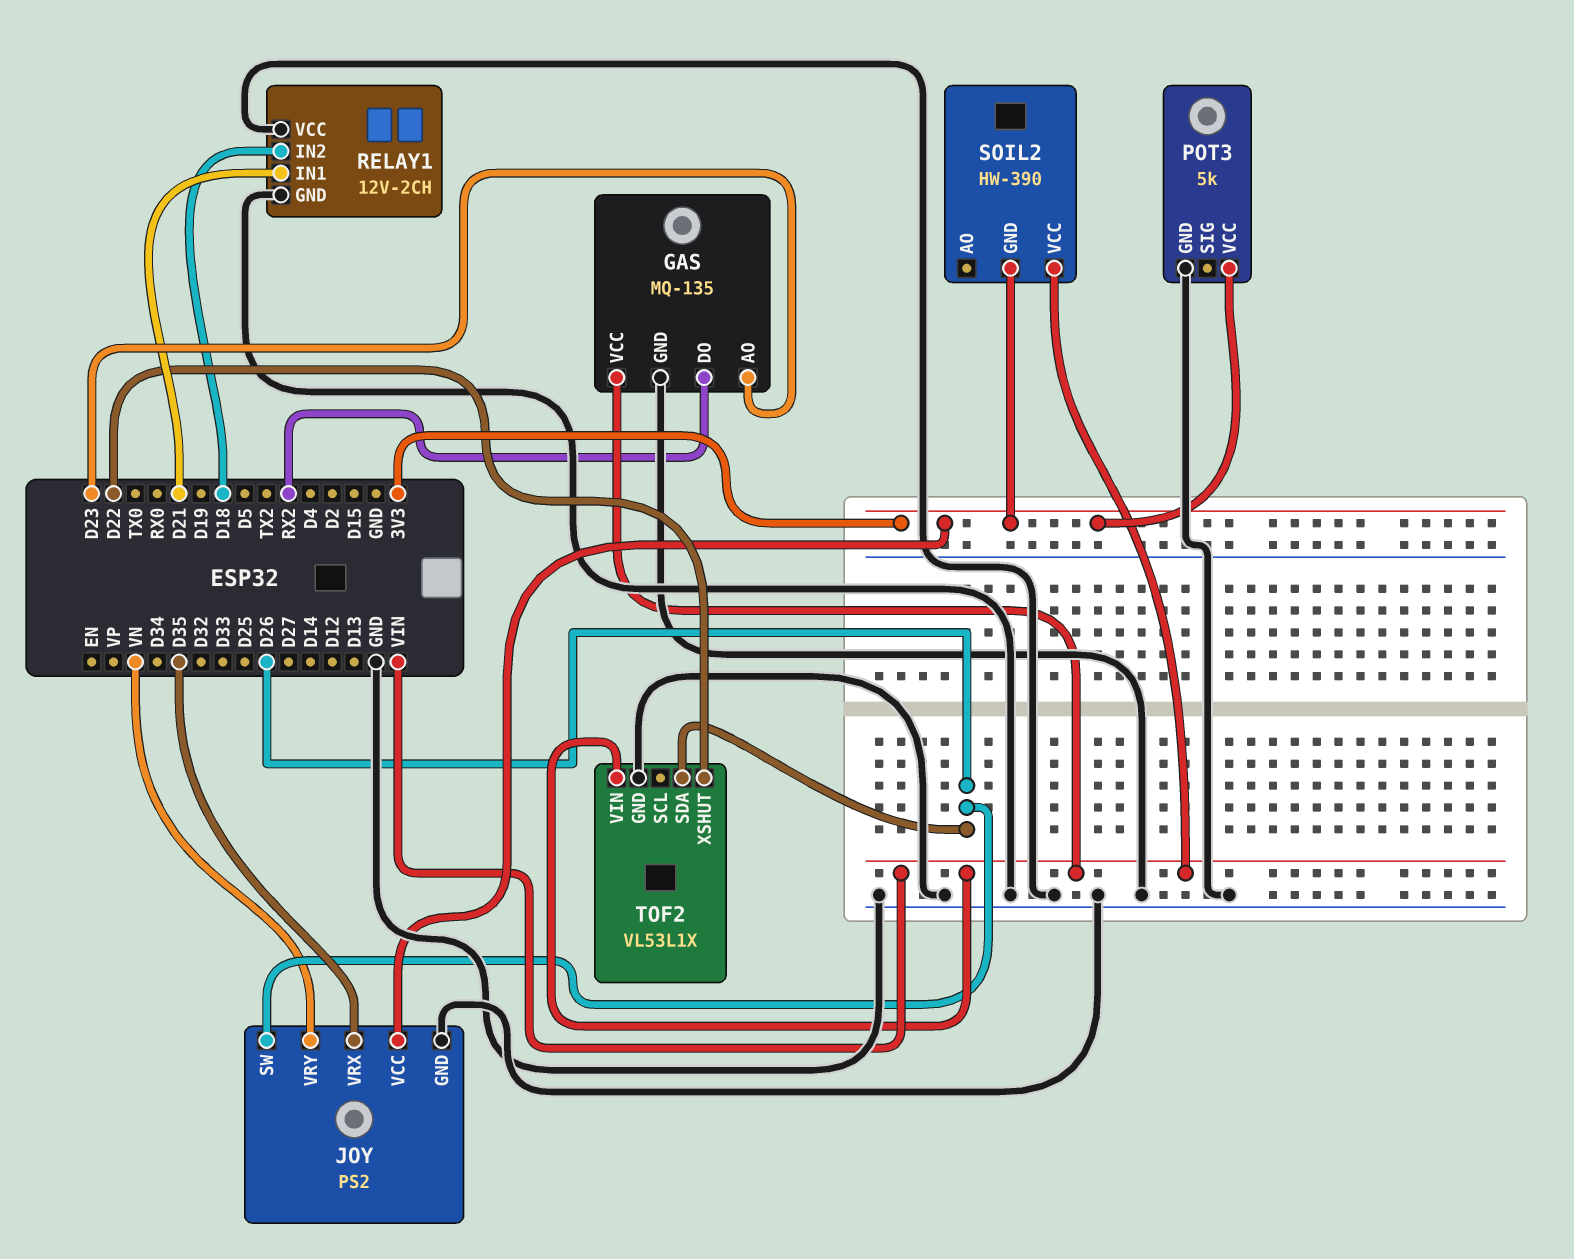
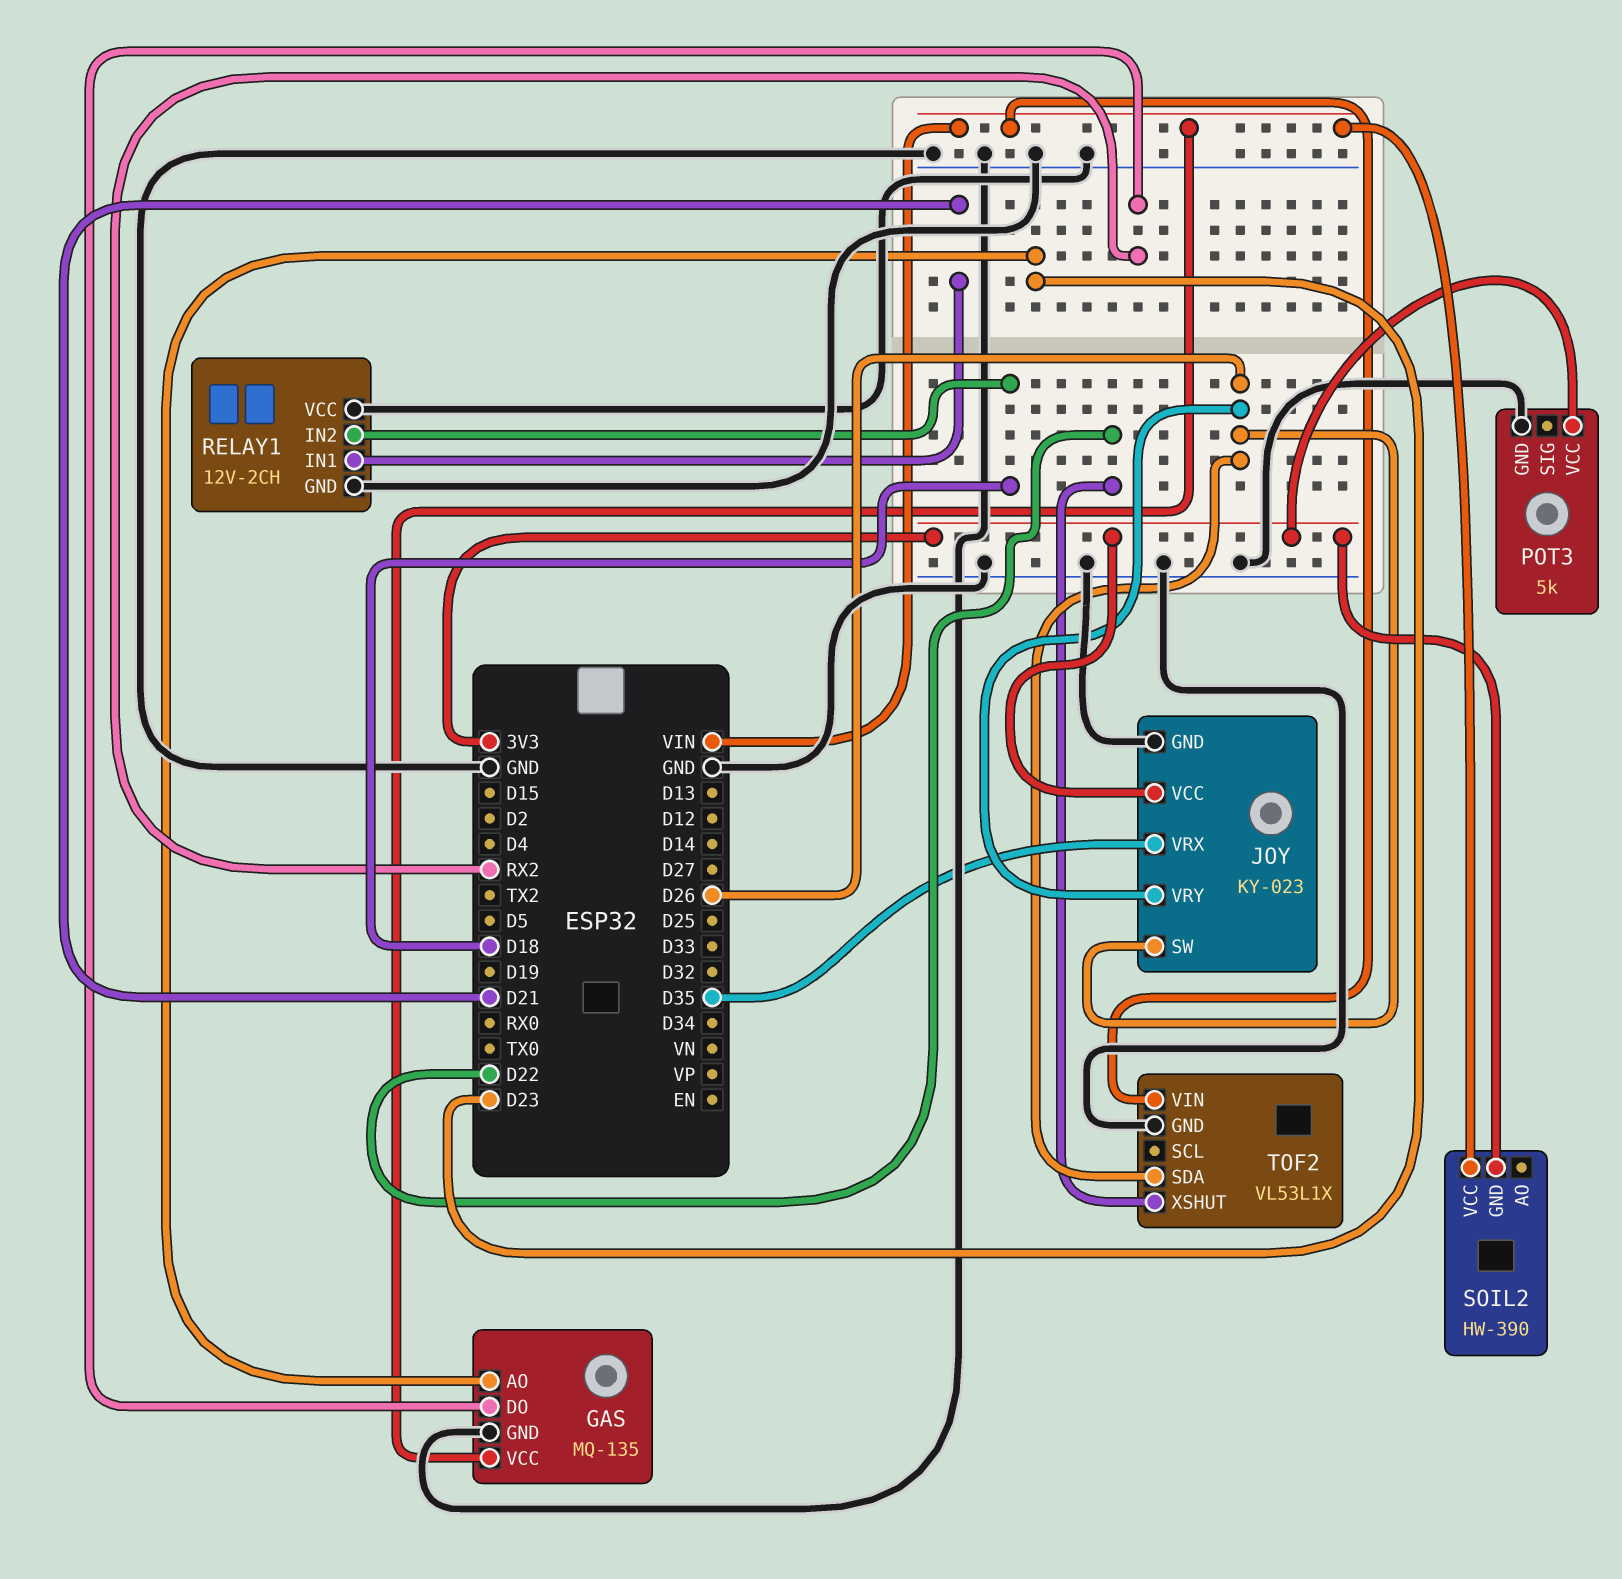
JOY: PS2 -> KY-023
JOY pin VRY: VN -> D26

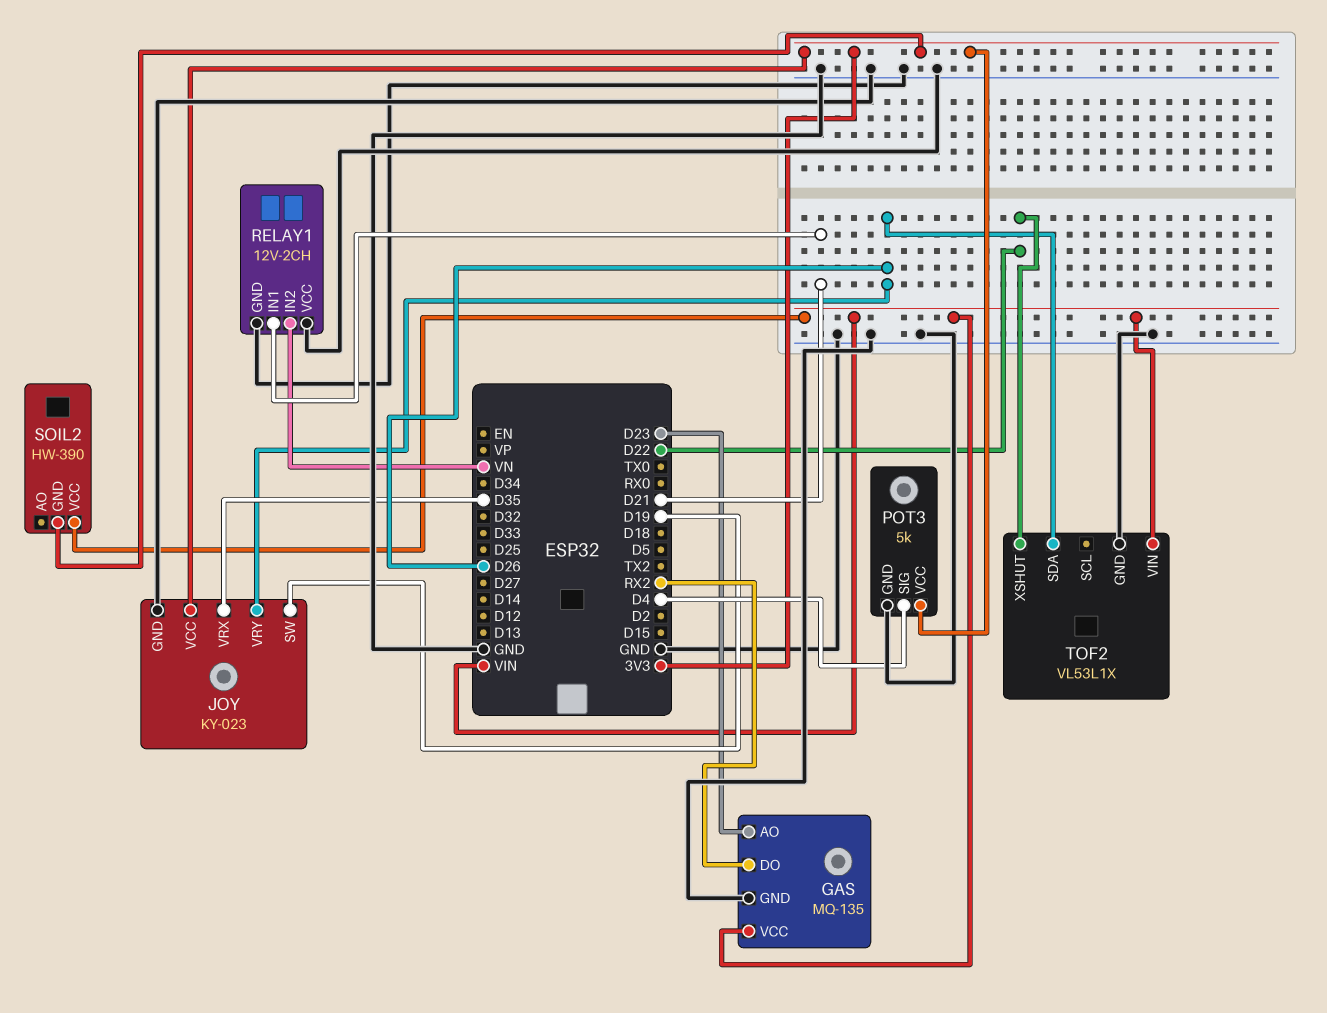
JOY pin SW: D26 -> D19
POT3 pin SIG: none -> D4
RELAY1 pin IN2: D18 -> VN

